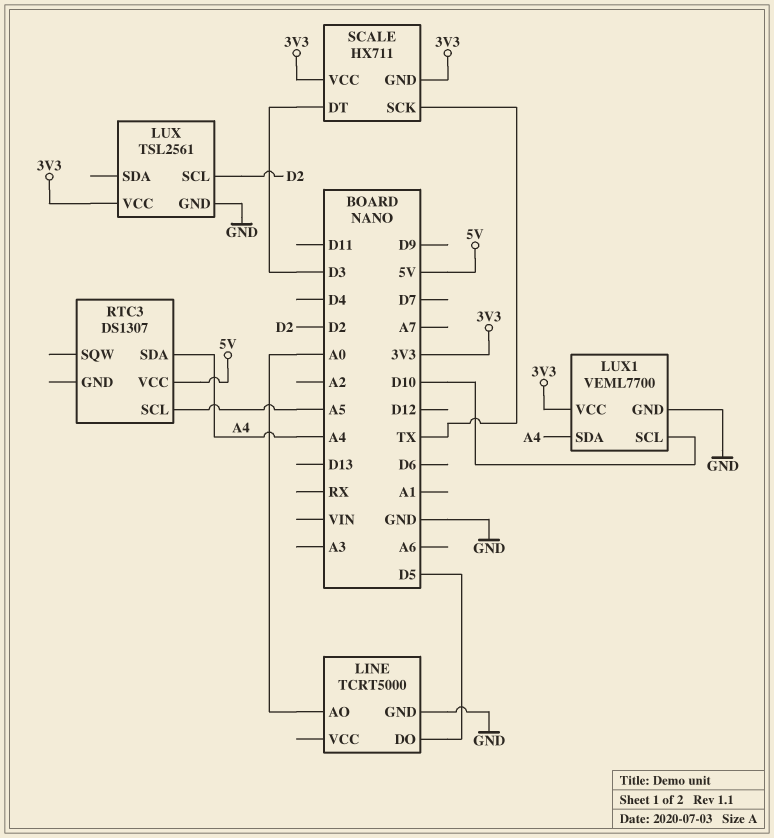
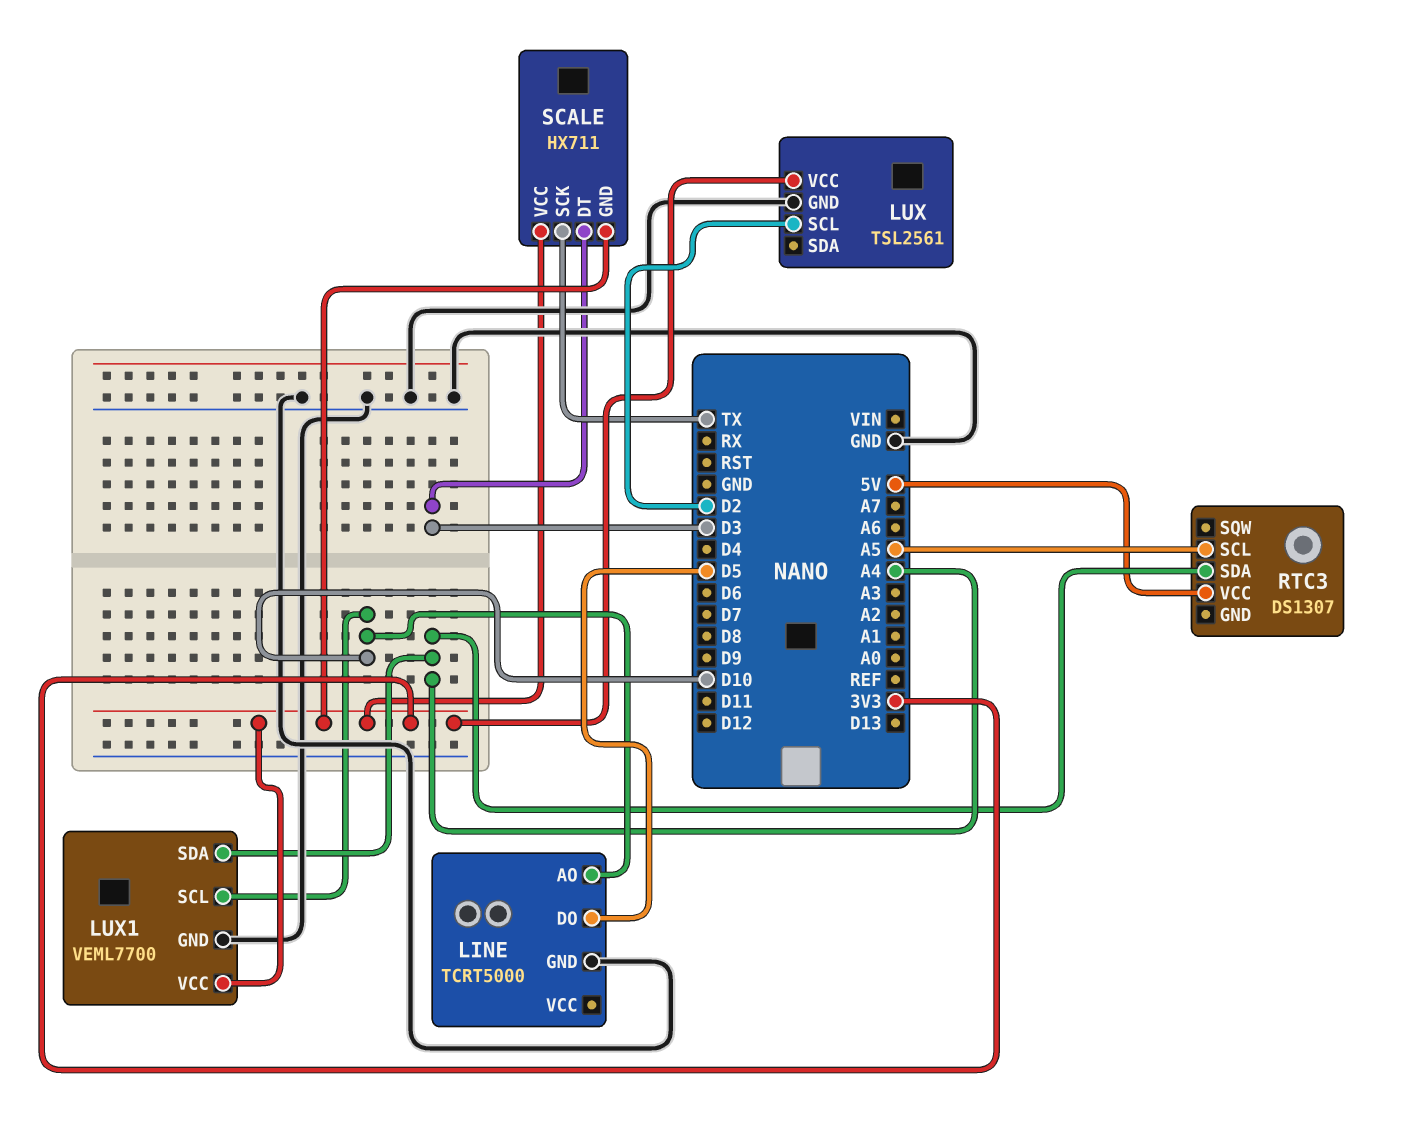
LINE pin AO: A0 -> D10

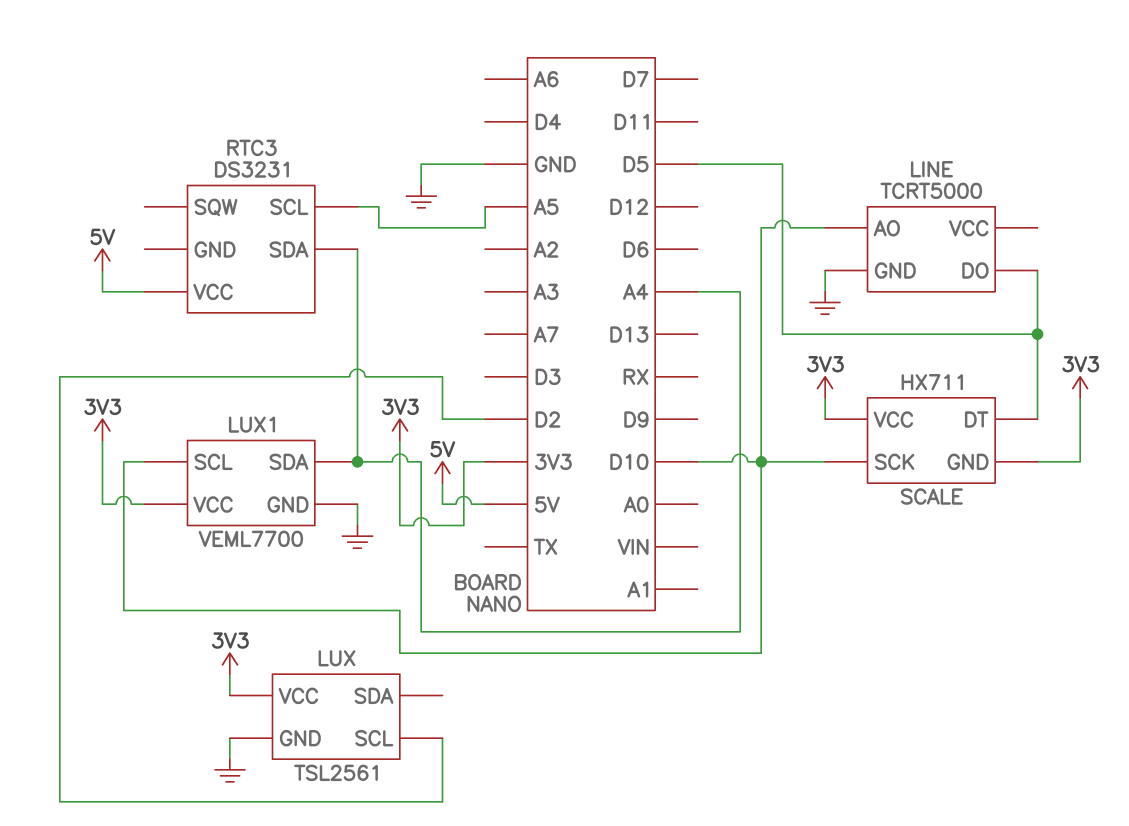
RTC3: DS1307 -> DS3231
SCALE pin DT: D3 -> D5
SCALE pin SCK: TX -> D10

